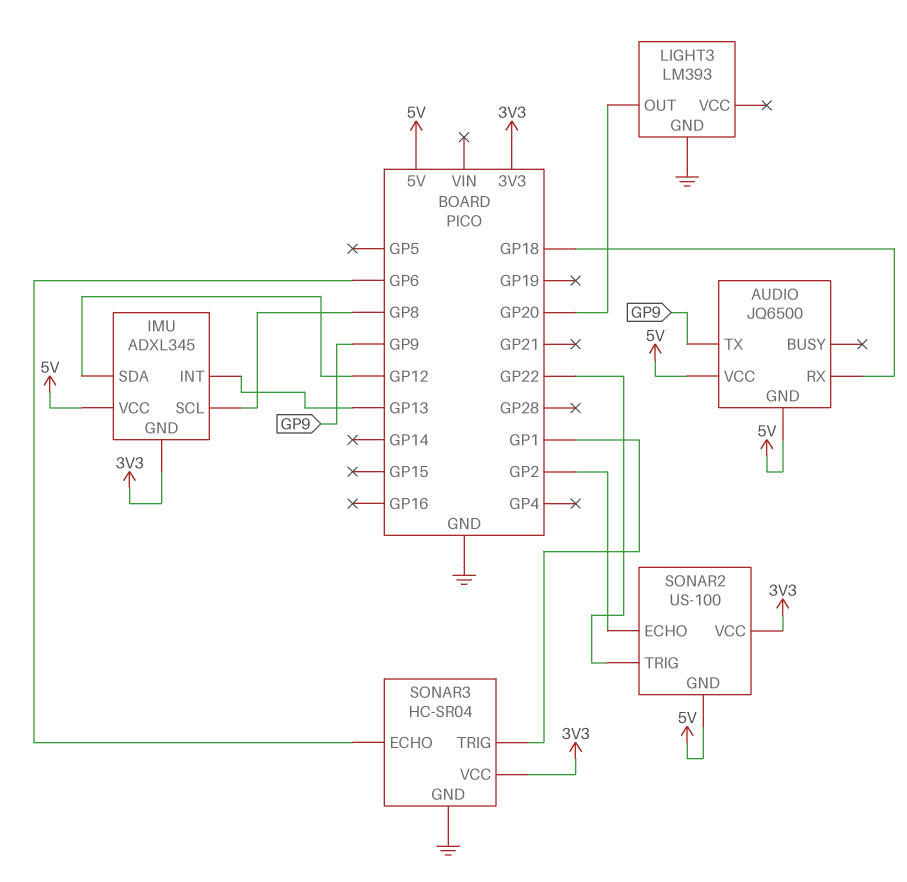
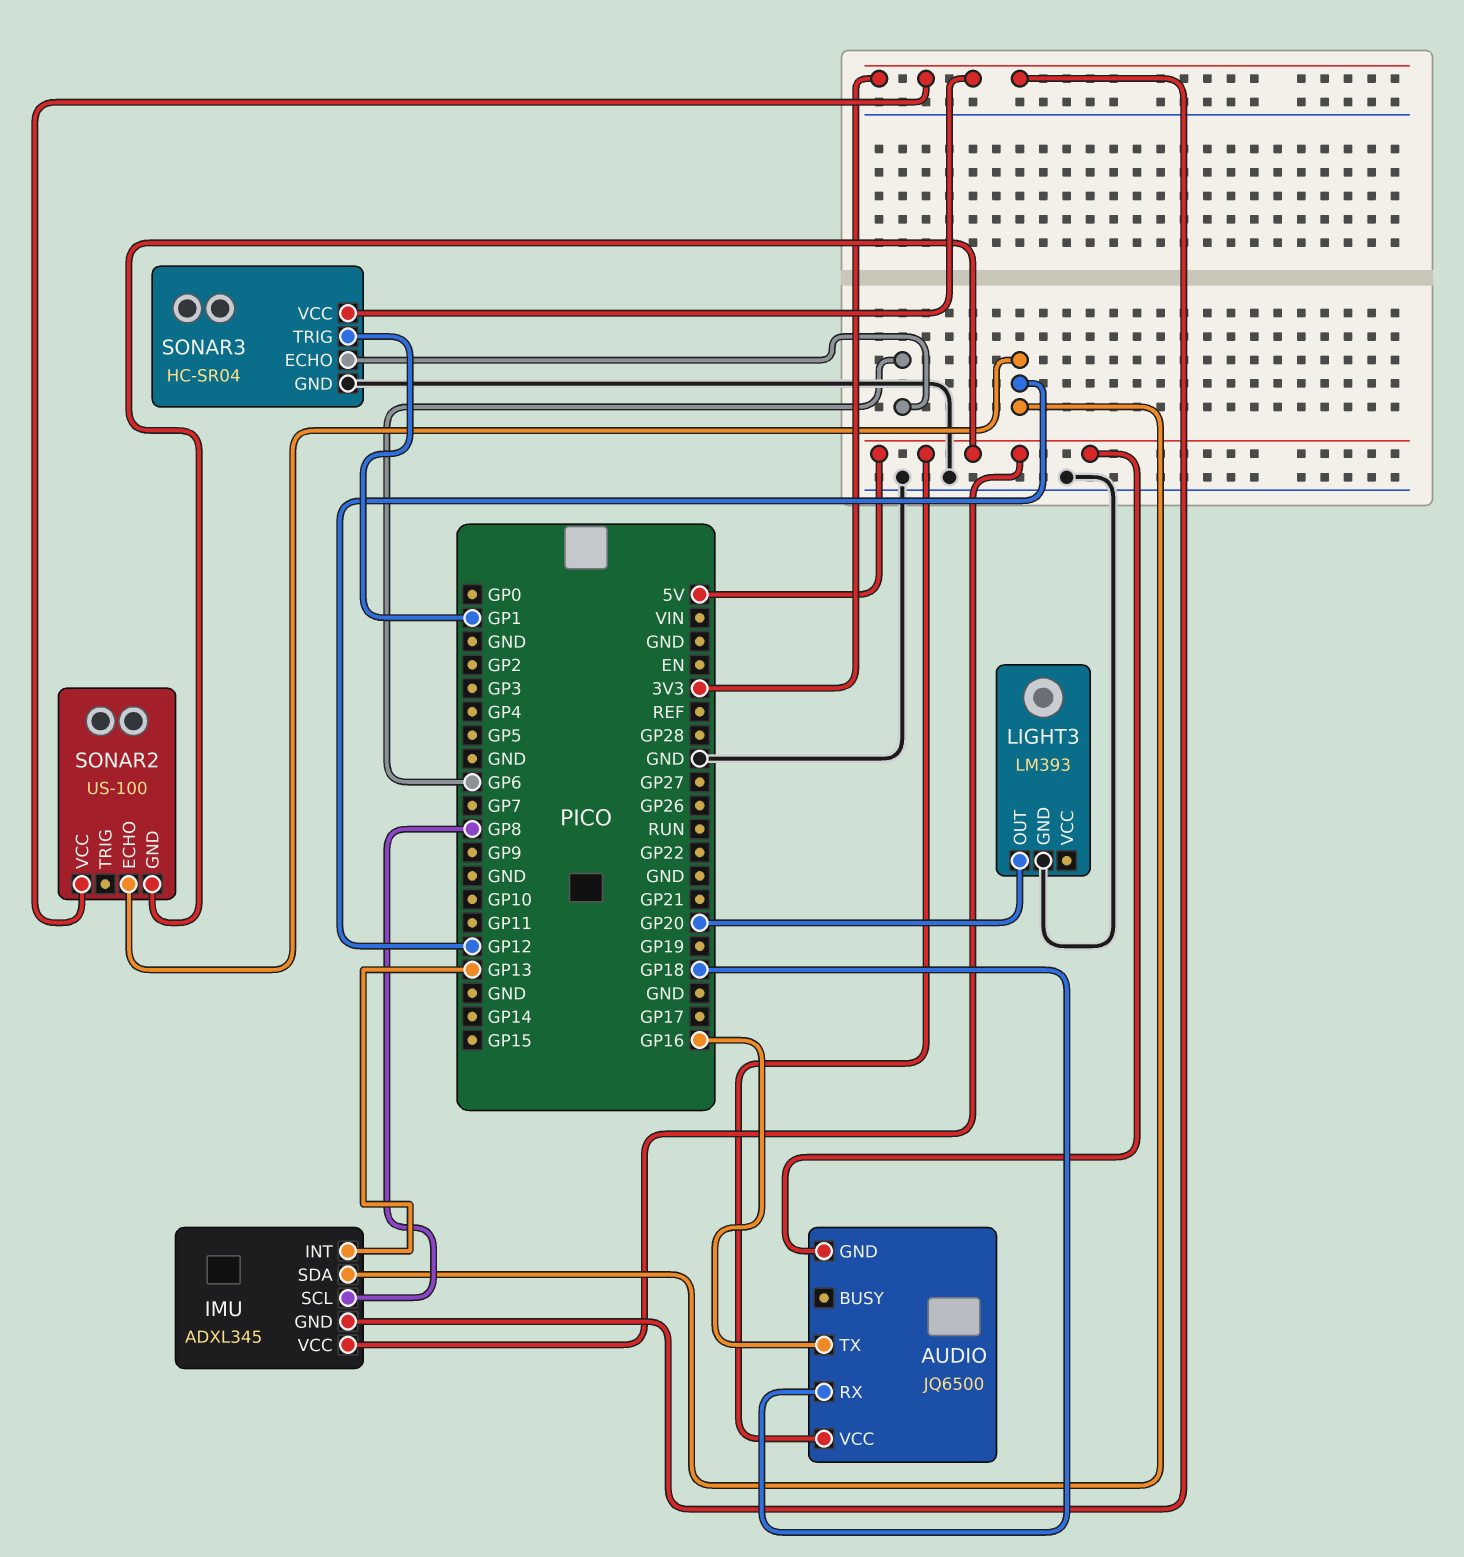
AUDIO pin TX: GP9 -> GP16
SONAR2 pin ECHO: GP2 -> GP12
SONAR2 pin TRIG: GP22 -> none

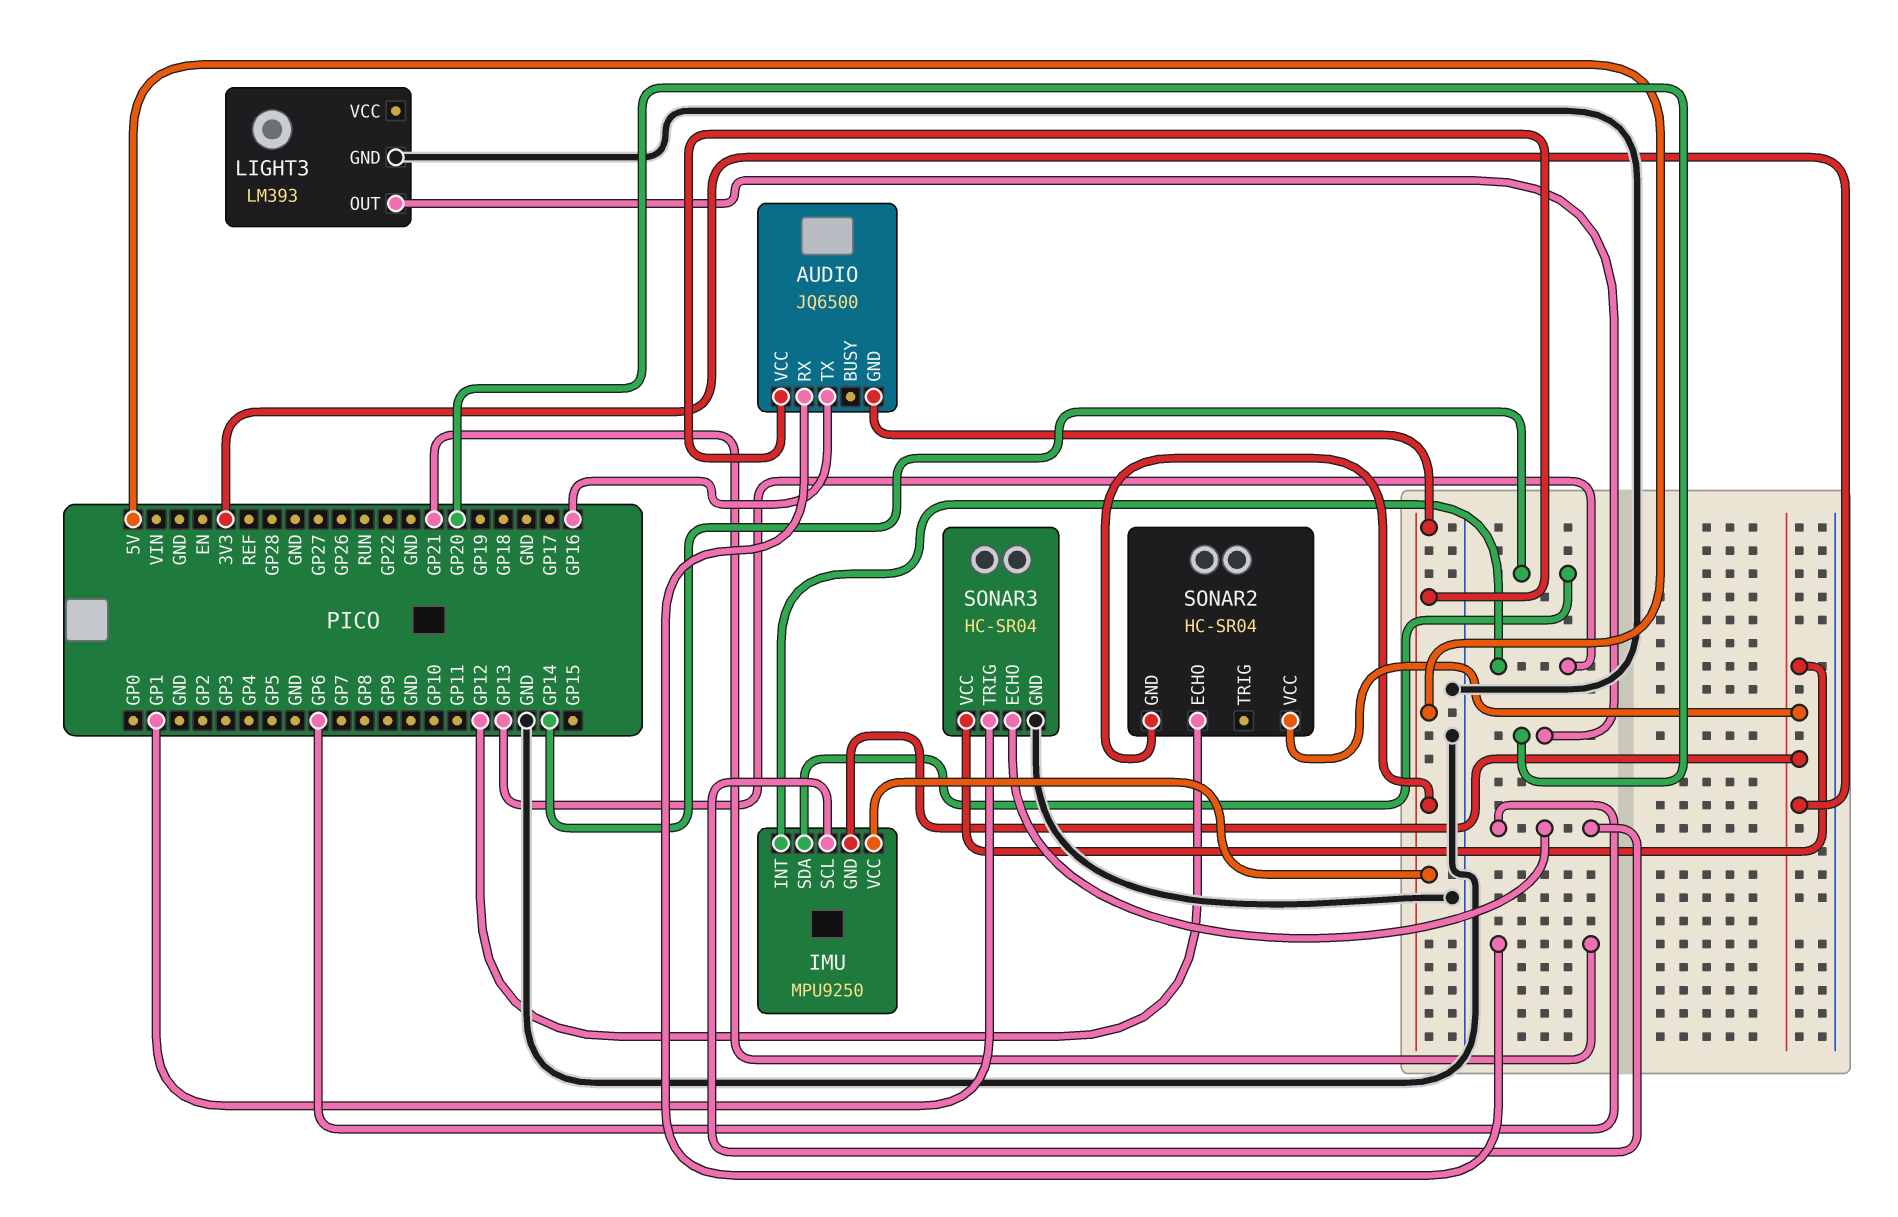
AUDIO pin RX: GP18 -> GP21
IMU: ADXL345 -> MPU9250
IMU pin SCL: GP8 -> GP6
IMU pin SDA: GP12 -> GP14
SONAR2: US-100 -> HC-SR04

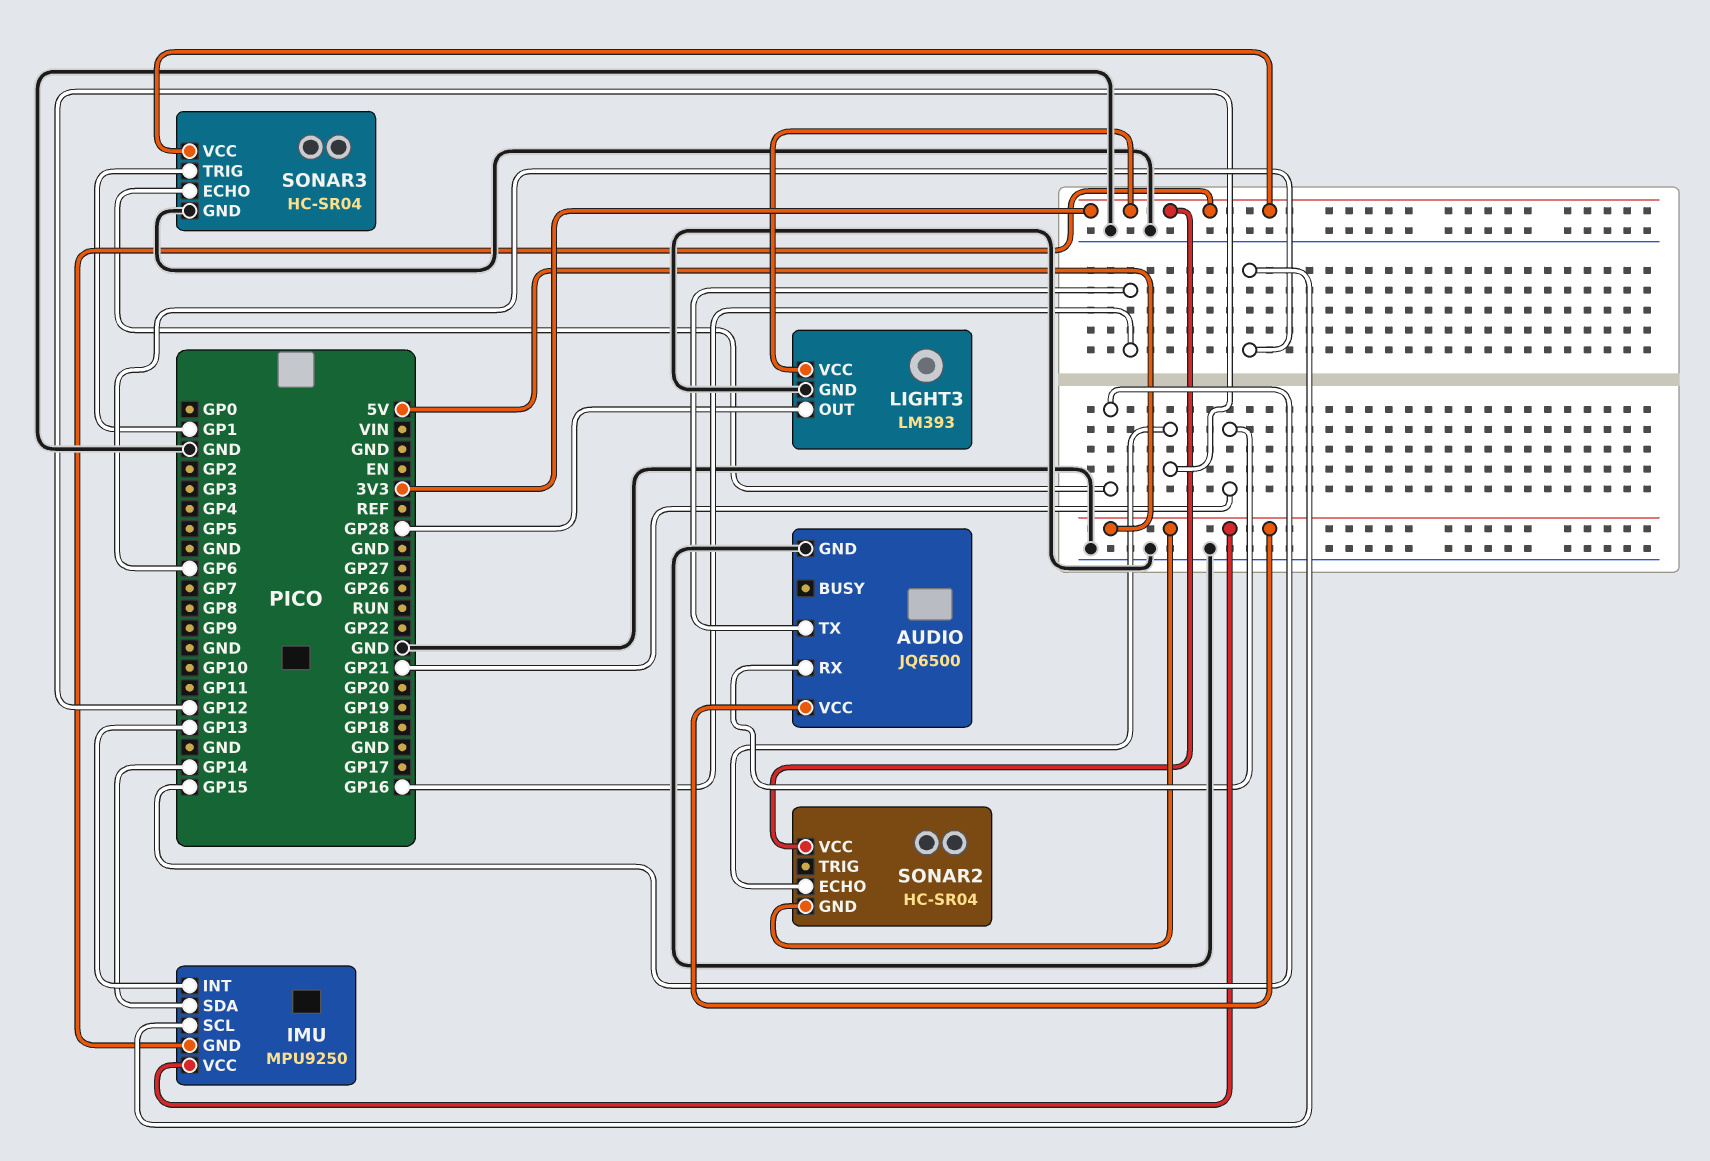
AUDIO pin GND: 5V -> GND
LIGHT3 pin OUT: GP20 -> GP28
LIGHT3 pin VCC: none -> 3V3
SONAR3 pin ECHO: GP6 -> GP15

